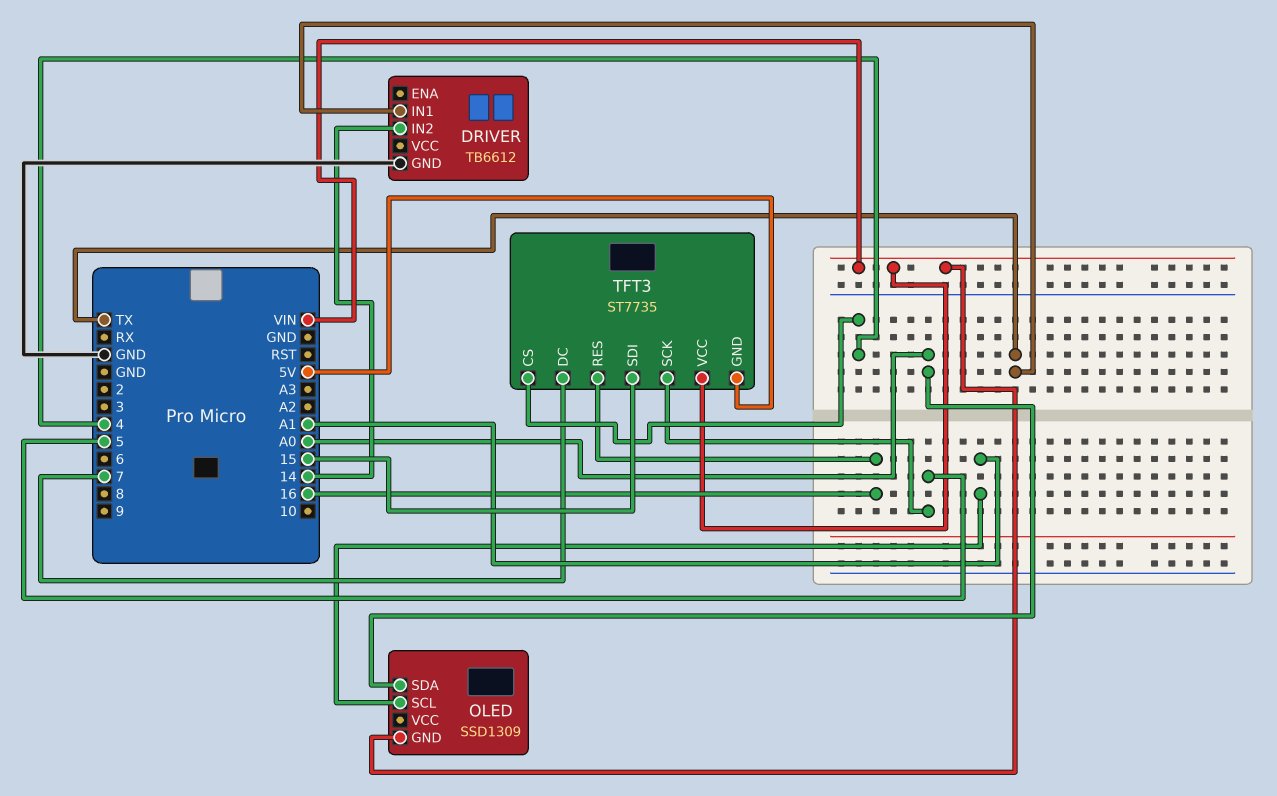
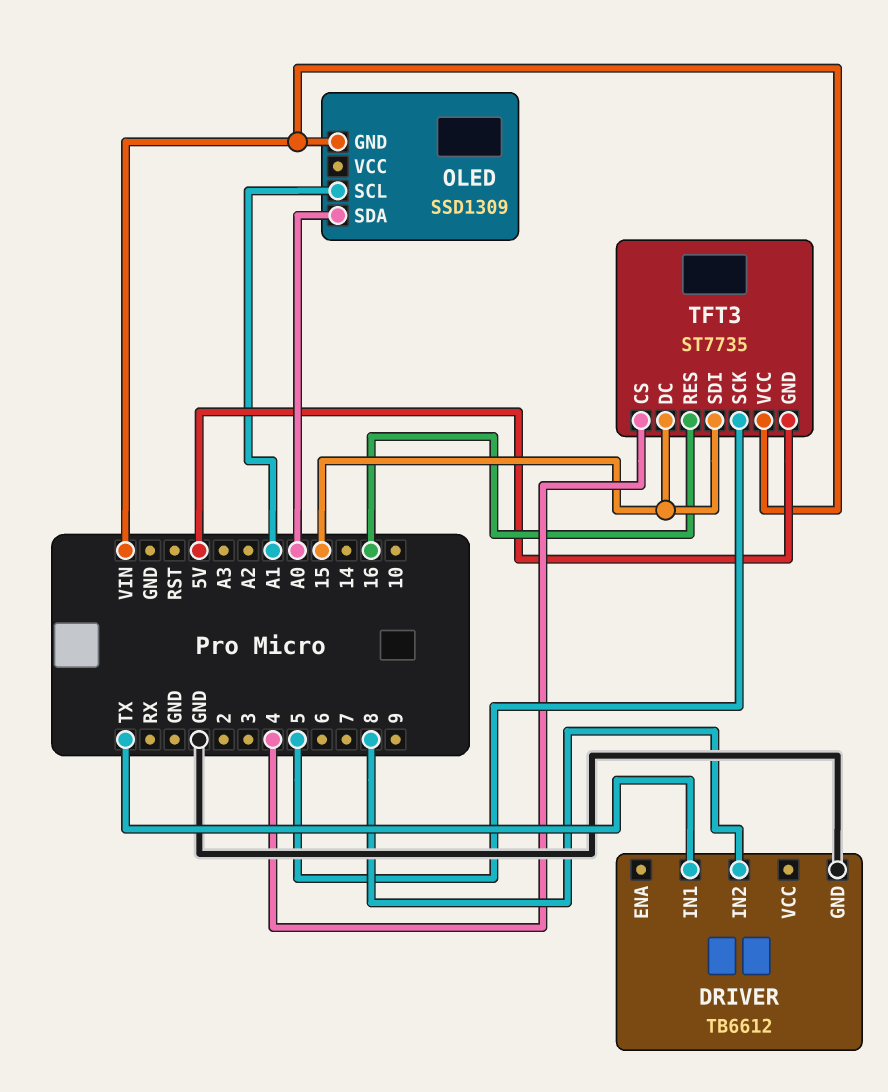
DRIVER pin IN2: 14 -> 8
TFT3 pin DC: 7 -> 15

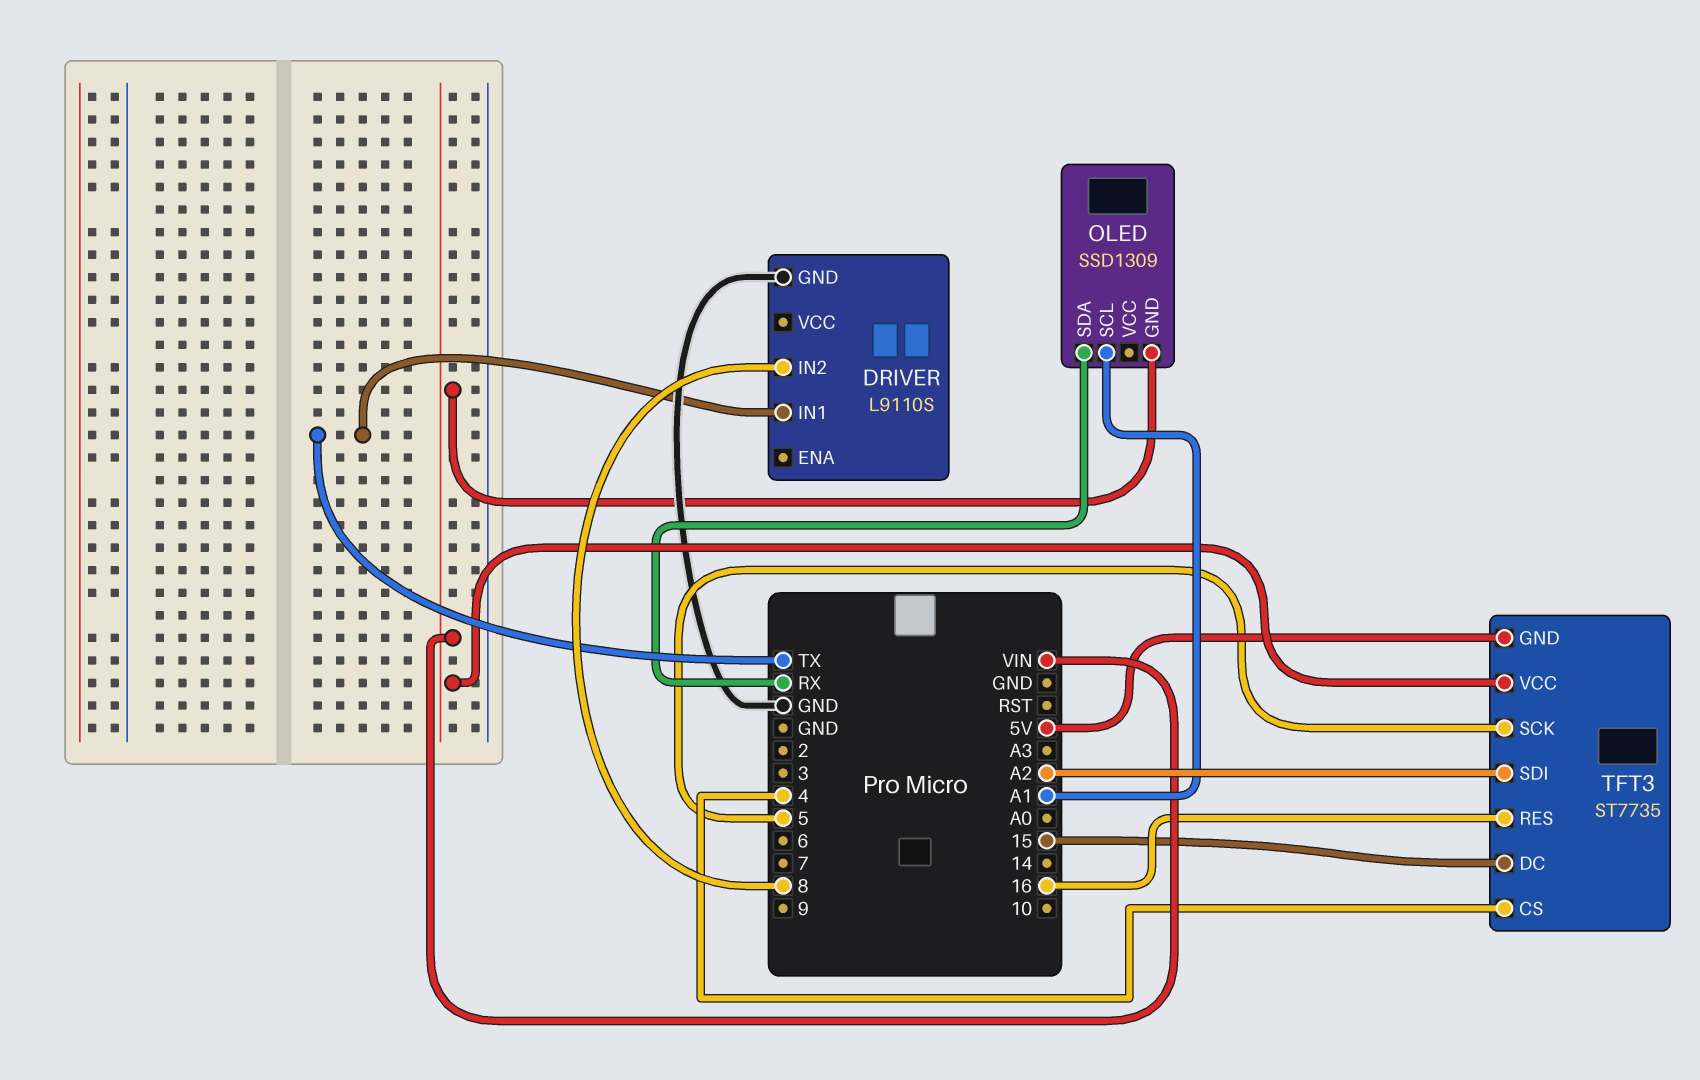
DRIVER: TB6612 -> L9110S
OLED pin SDA: A0 -> RX
TFT3 pin SDI: 15 -> A2

